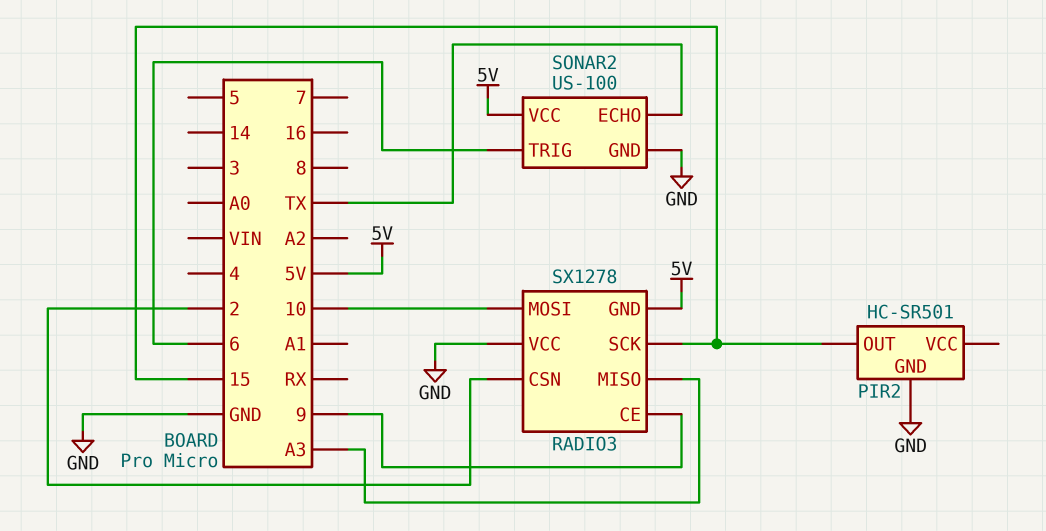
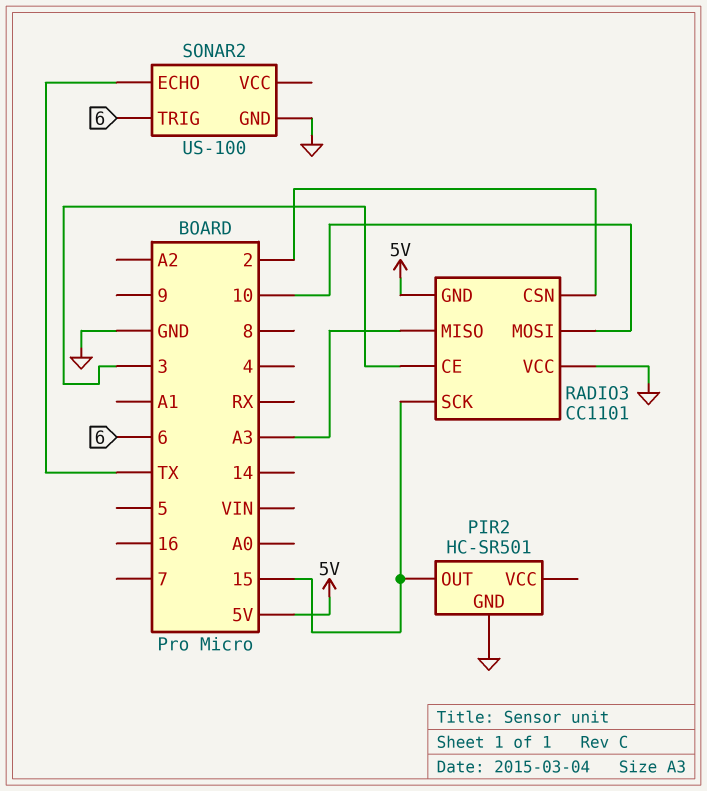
RADIO3: SX1278 -> CC1101
RADIO3 pin CE: 9 -> 3
SONAR2 pin VCC: 5V -> none

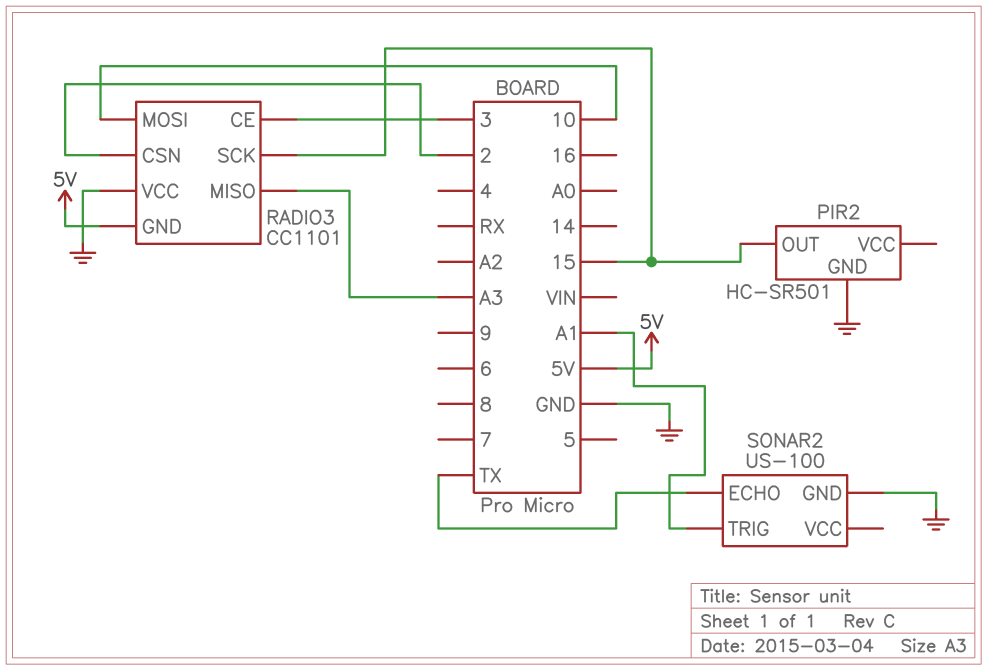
SONAR2 pin TRIG: 6 -> A1

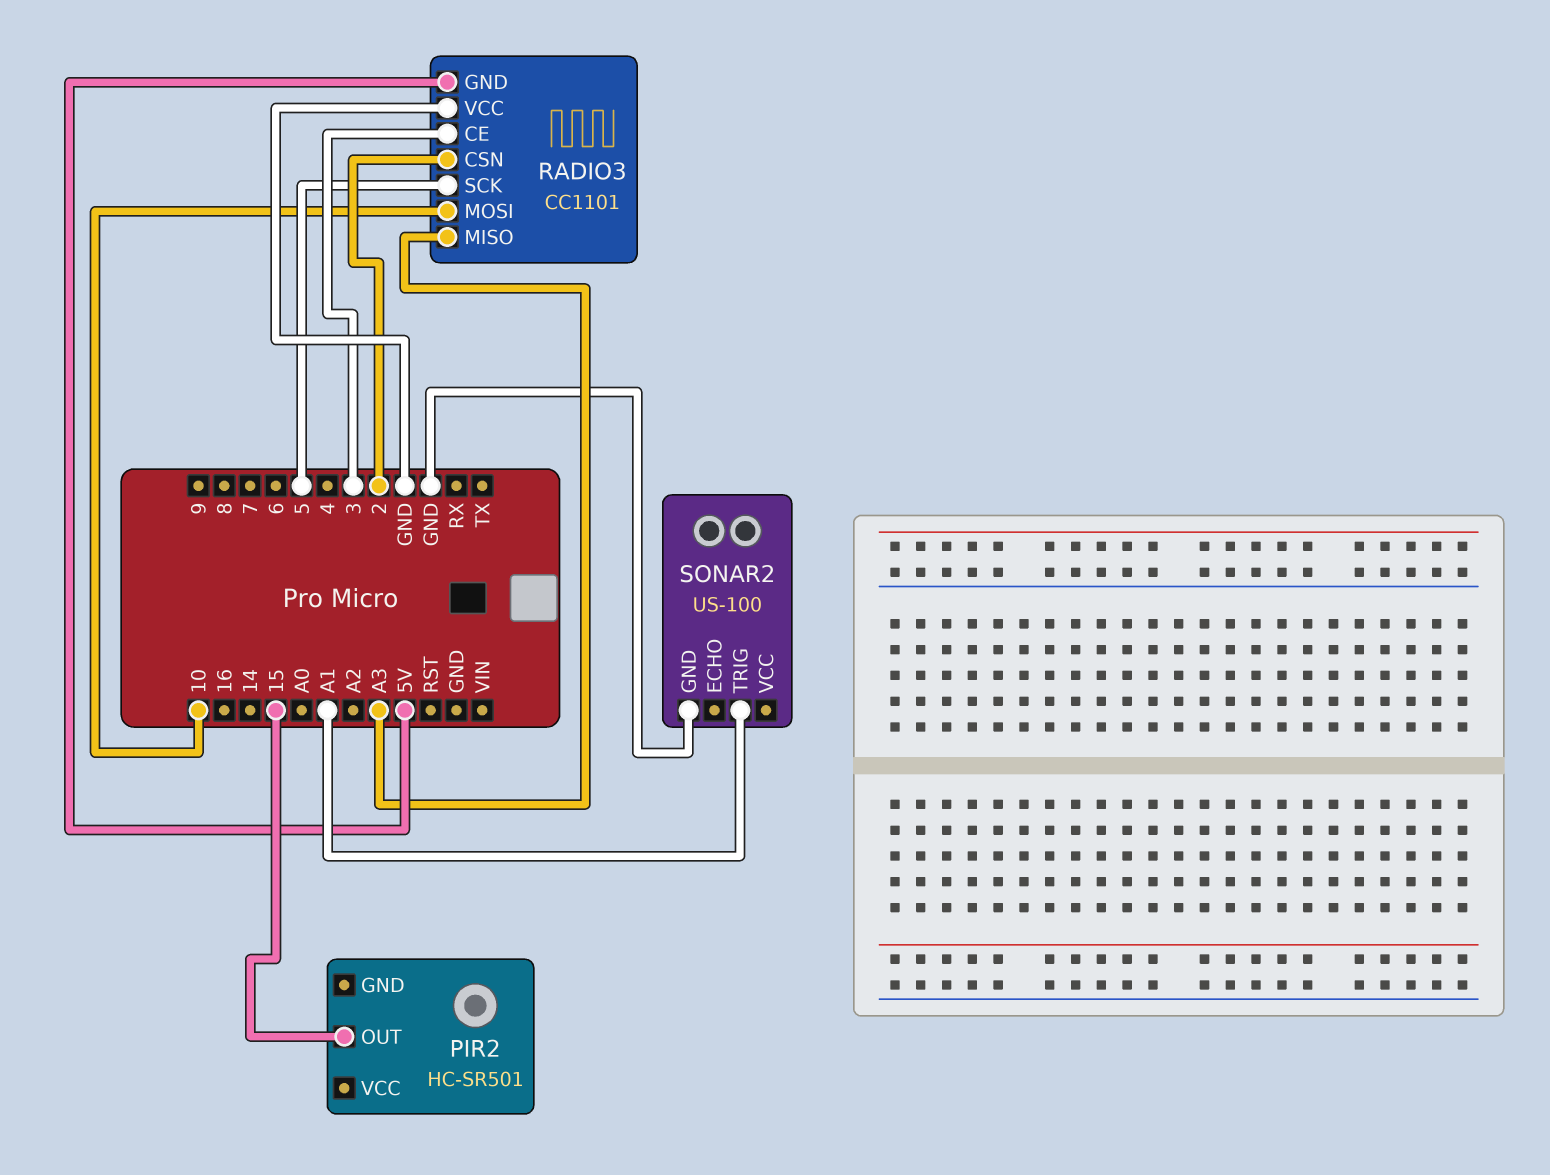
PIR2 pin GND: GND -> none
RADIO3 pin SCK: 15 -> 5
SONAR2 pin ECHO: TX -> none

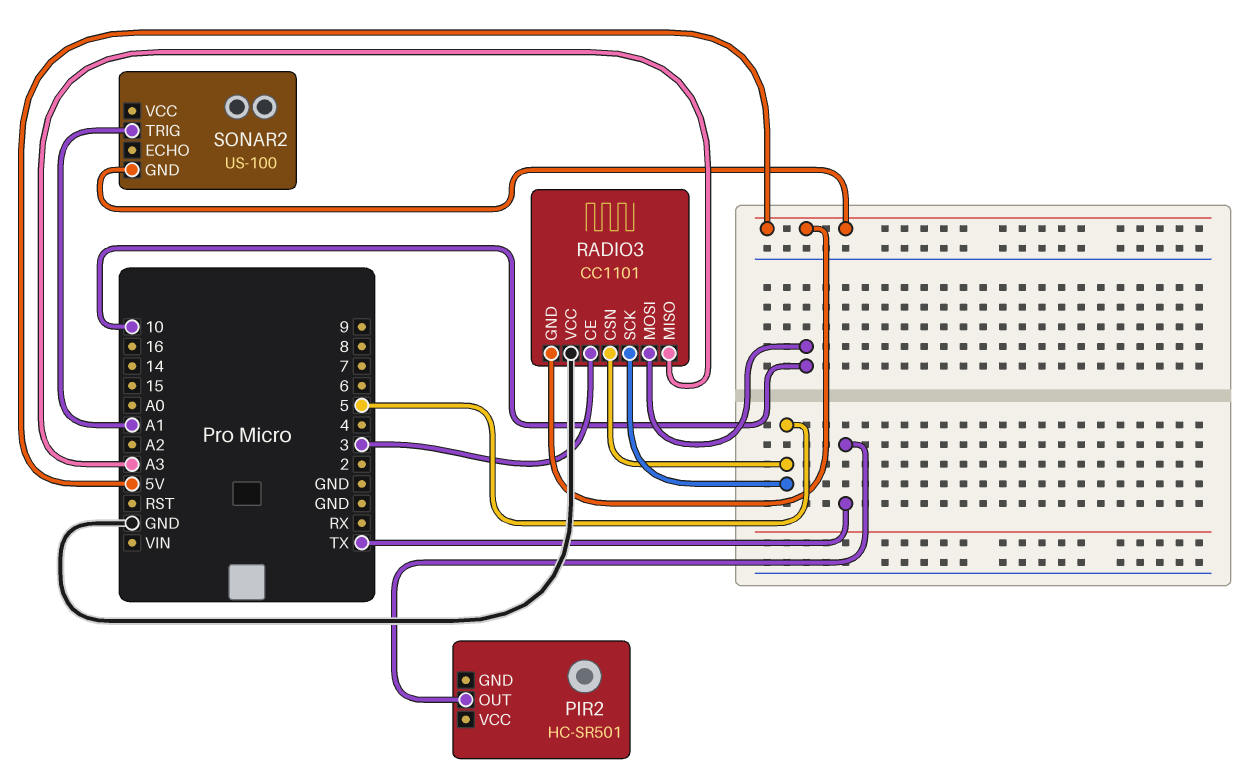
PIR2 pin OUT: 15 -> TX
RADIO3 pin CSN: 2 -> 5
SONAR2 pin GND: GND -> 5V

